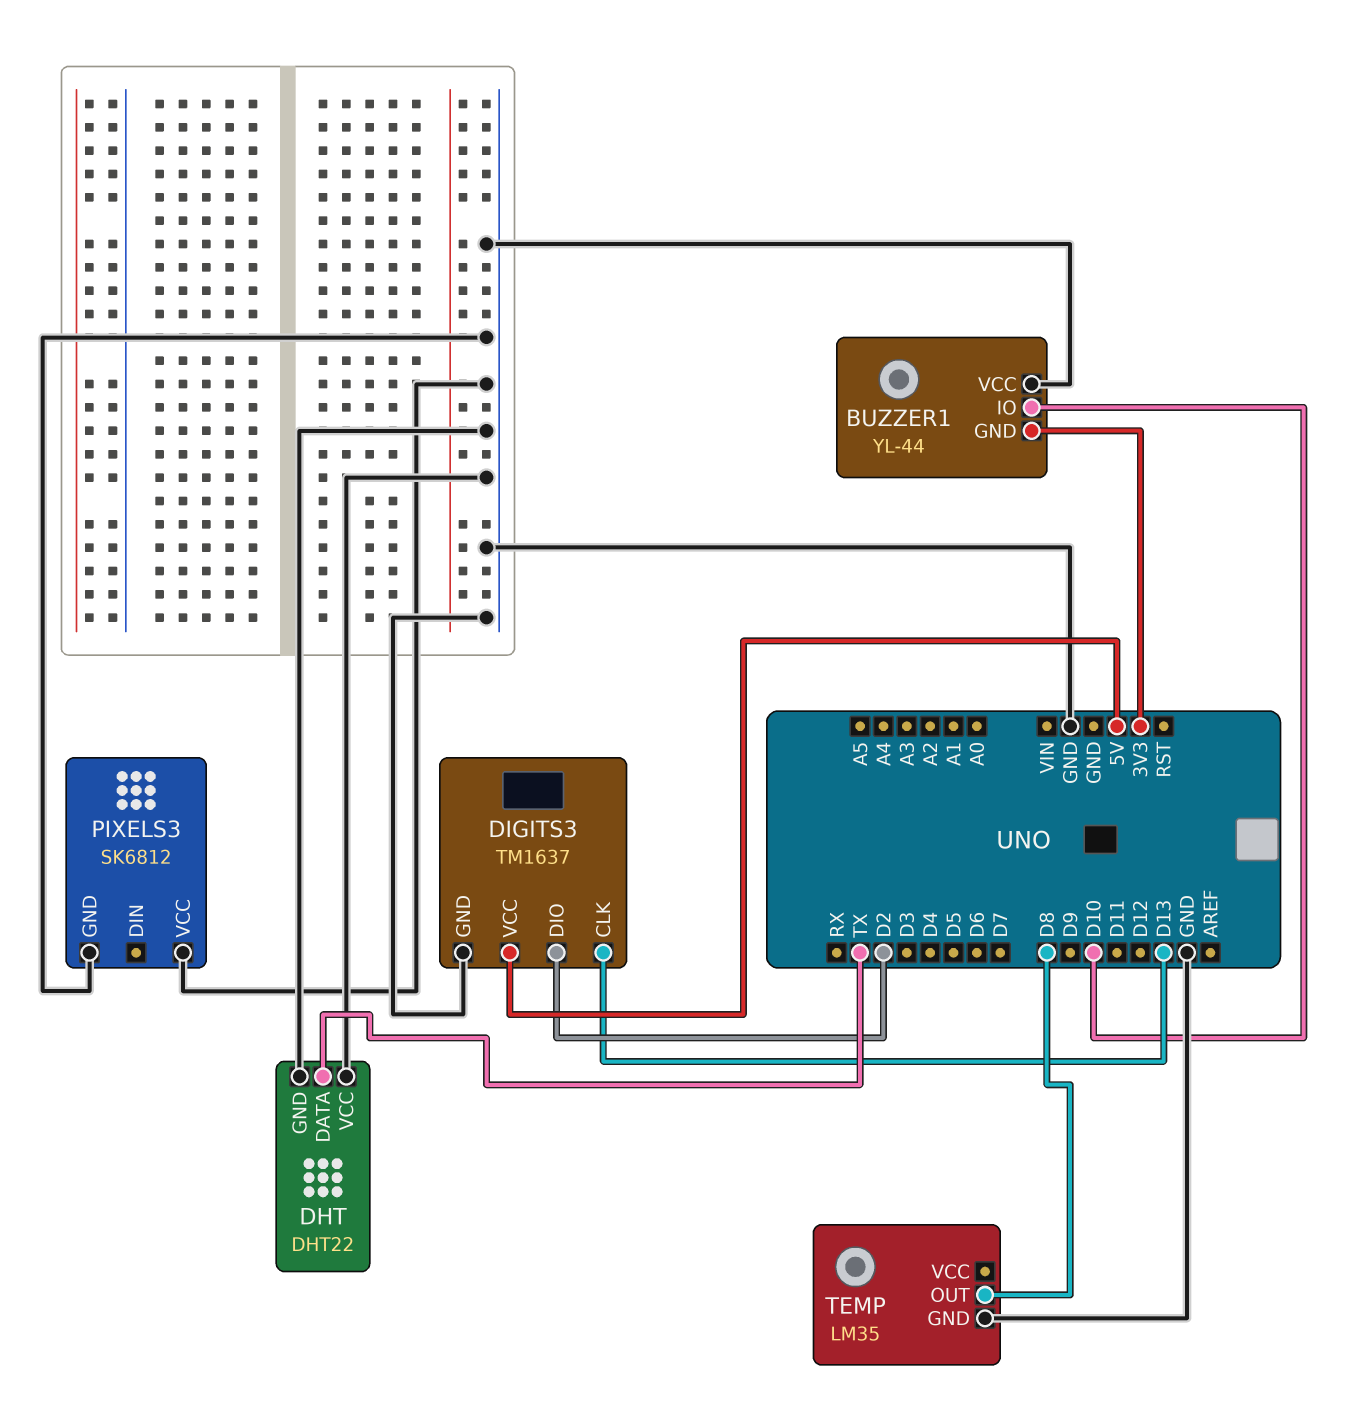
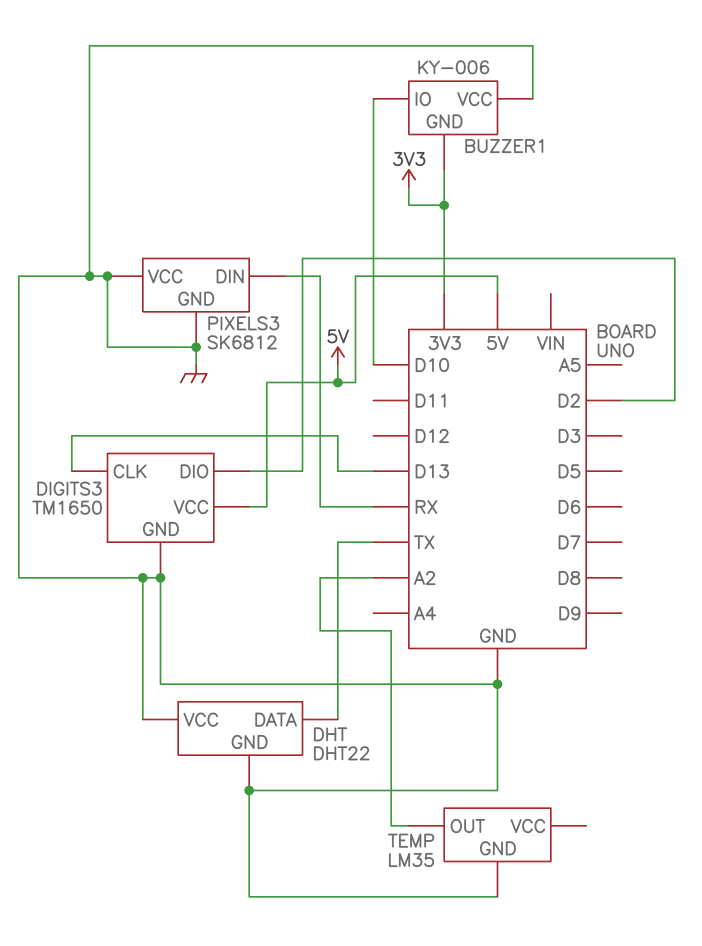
BUZZER1: YL-44 -> KY-006
DIGITS3: TM1637 -> TM1650
PIXELS3 pin DIN: none -> RX
TEMP pin OUT: D8 -> A2

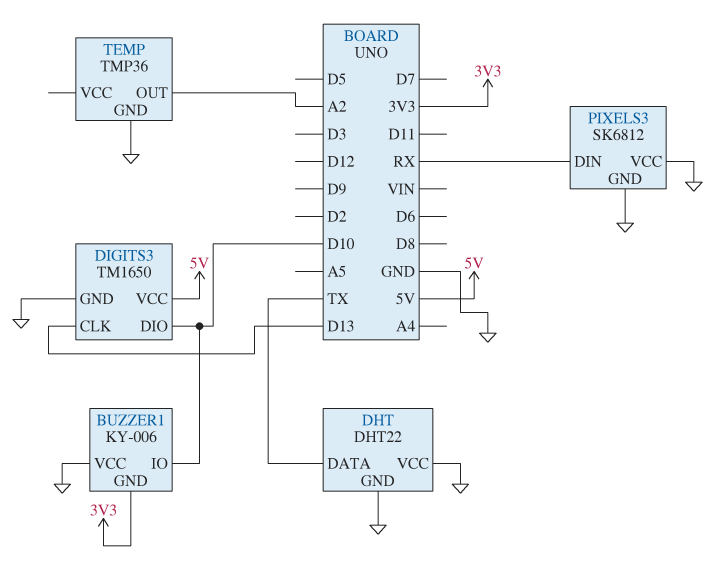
DIGITS3 pin DIO: D2 -> D10
TEMP: LM35 -> TMP36

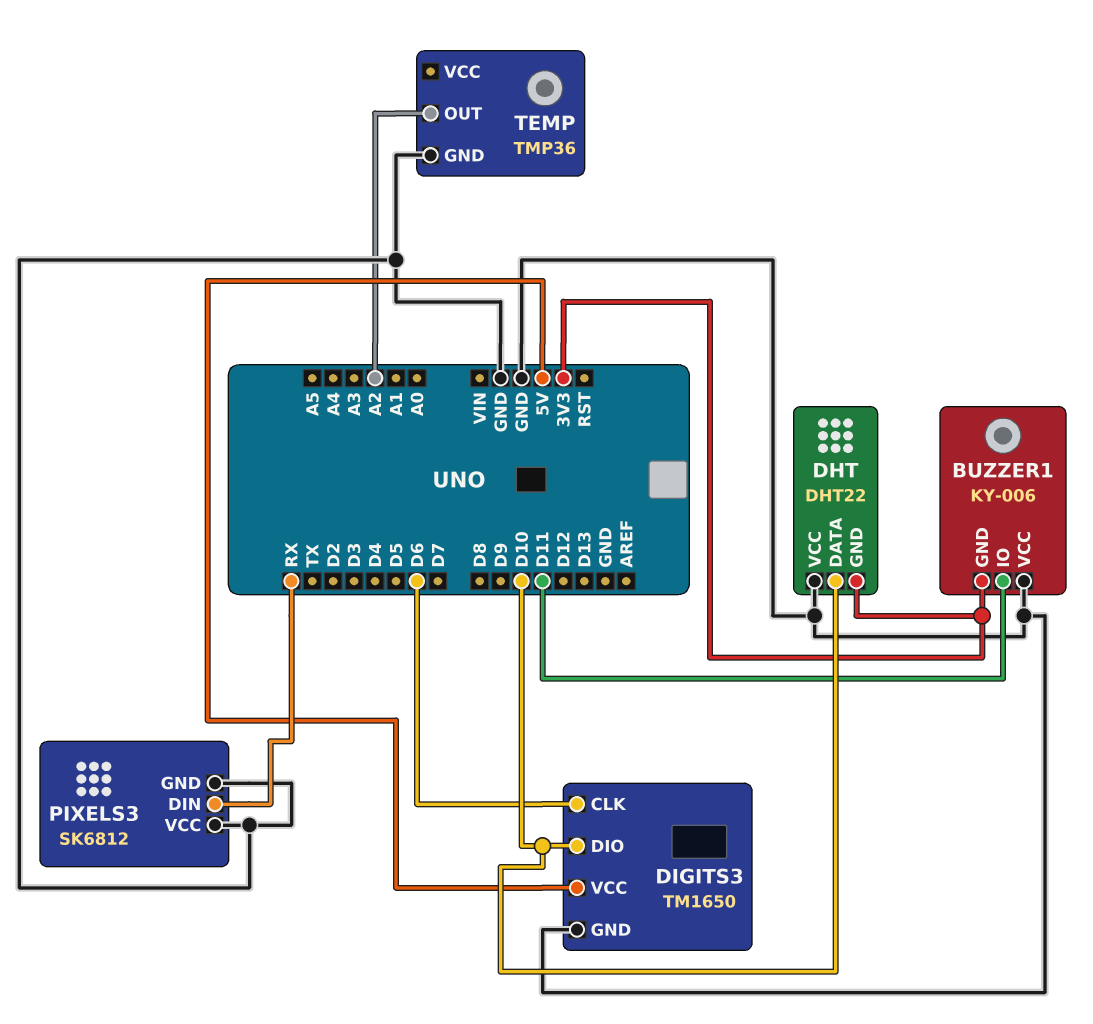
BUZZER1 pin IO: D10 -> D11
DHT pin DATA: TX -> D10
DHT pin GND: GND -> 3V3
DIGITS3 pin CLK: D13 -> D6

